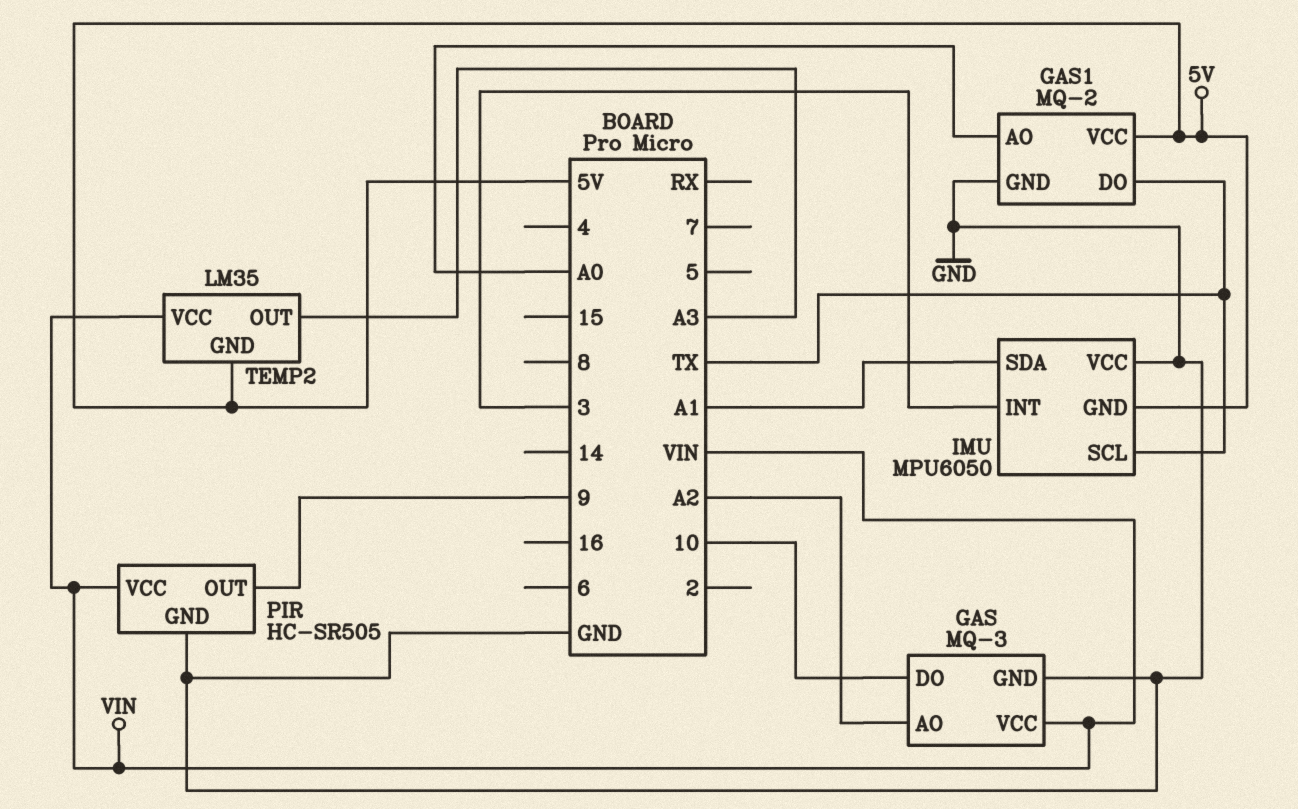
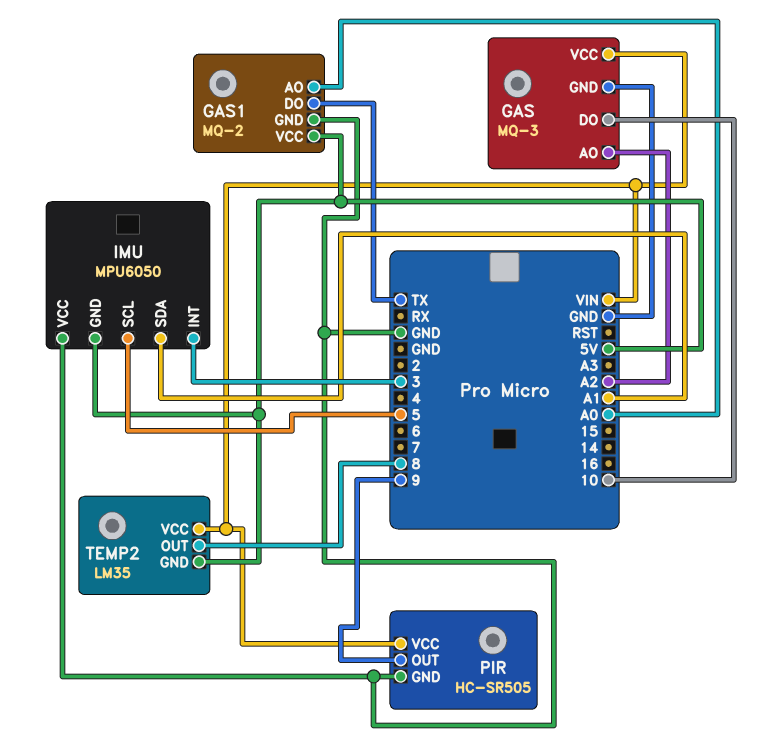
IMU pin SCL: TX -> 5
TEMP2 pin OUT: A3 -> 8

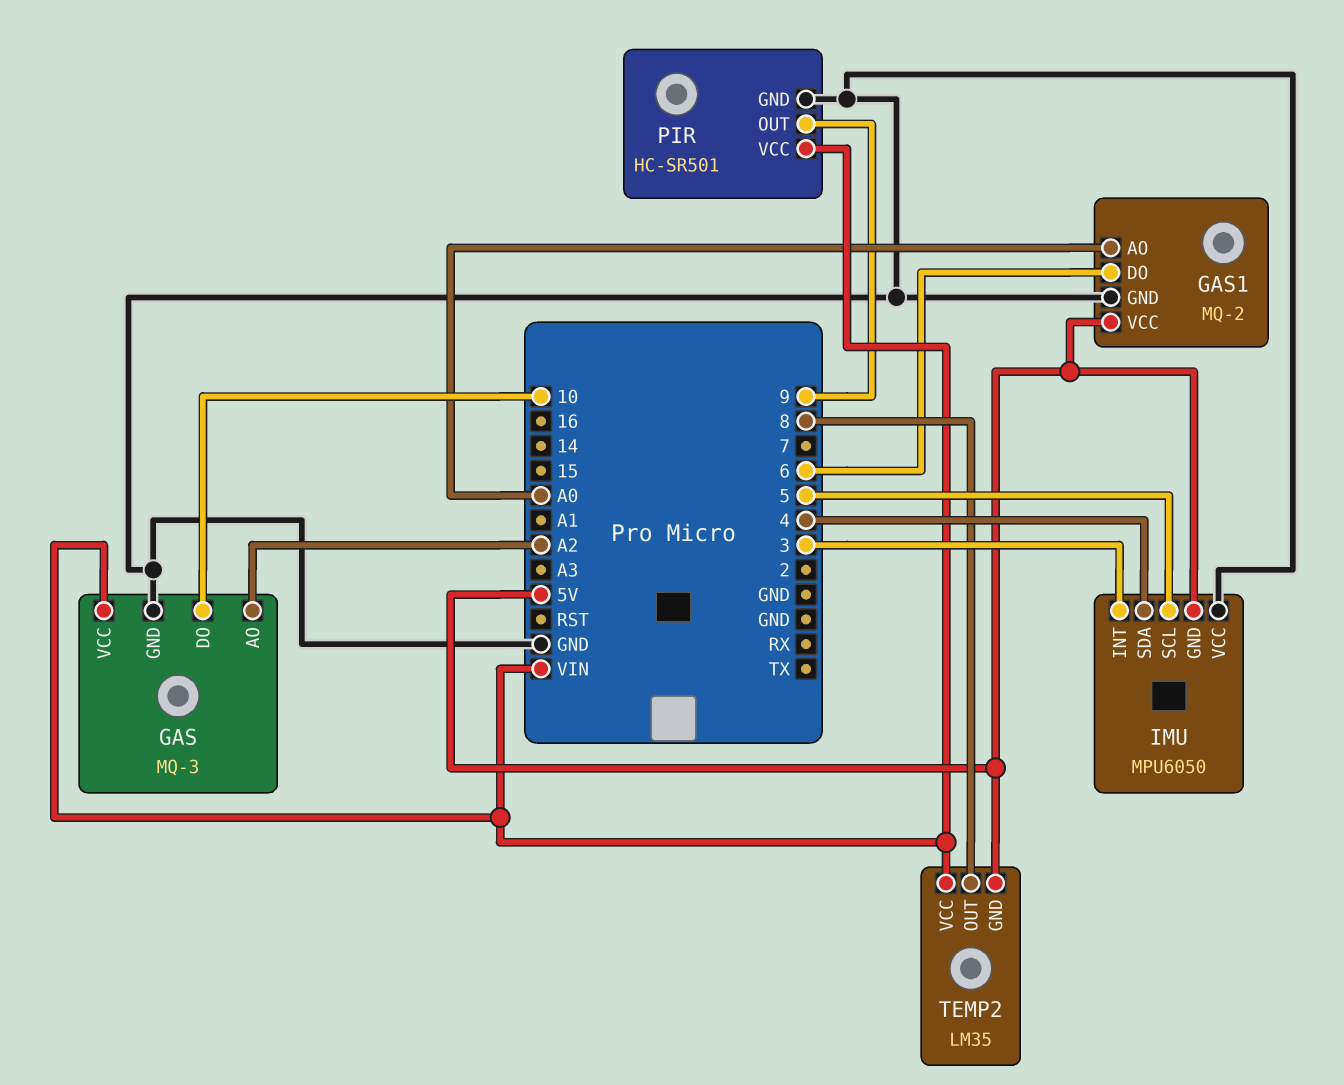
GAS1 pin DO: TX -> 6
IMU pin SDA: A1 -> 4
PIR: HC-SR505 -> HC-SR501

